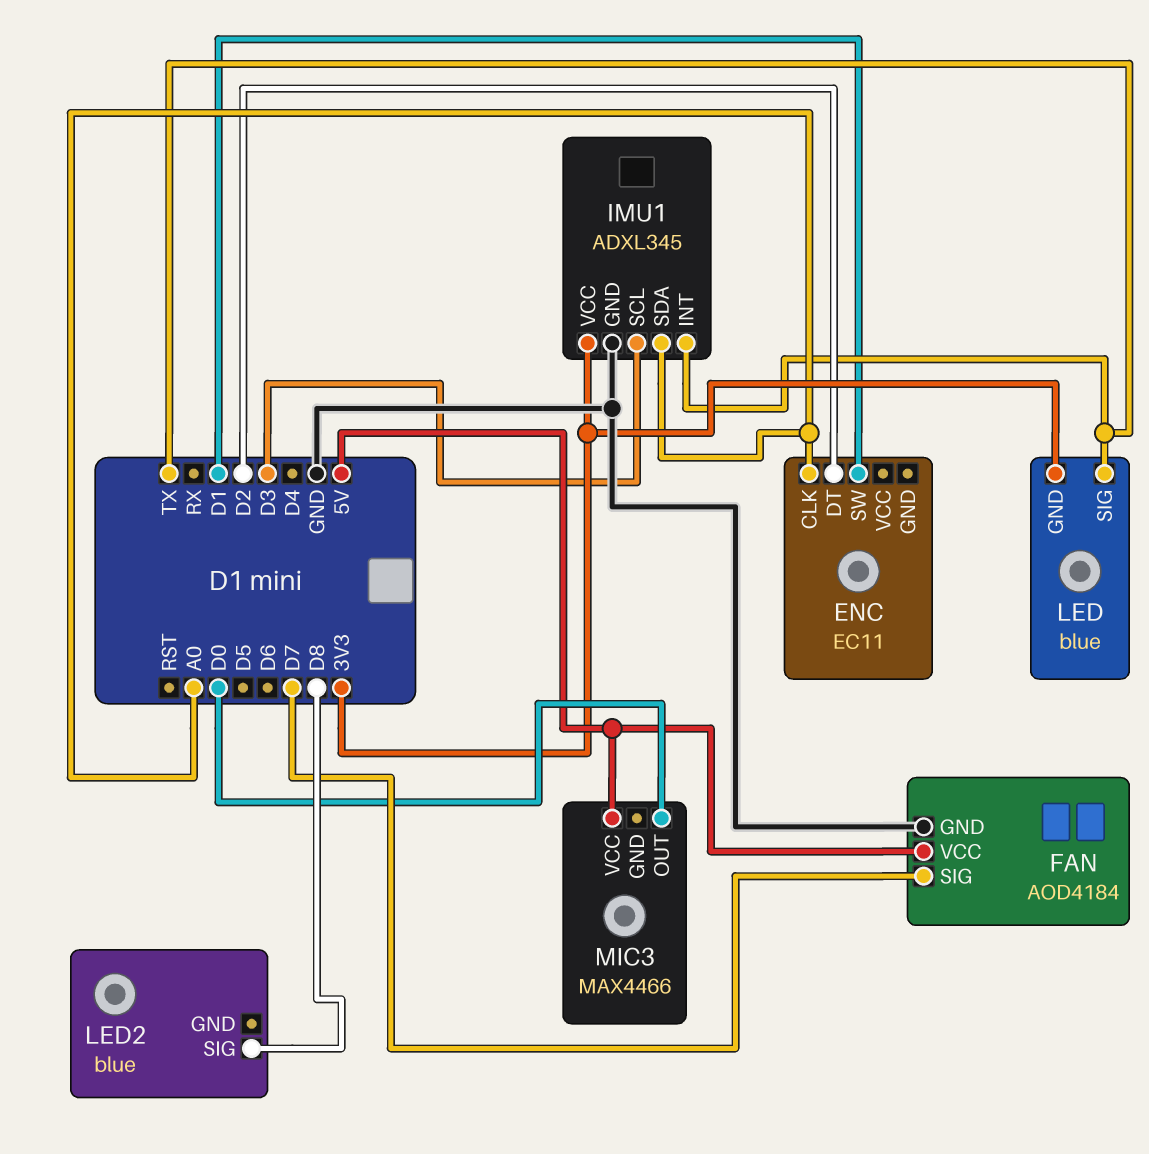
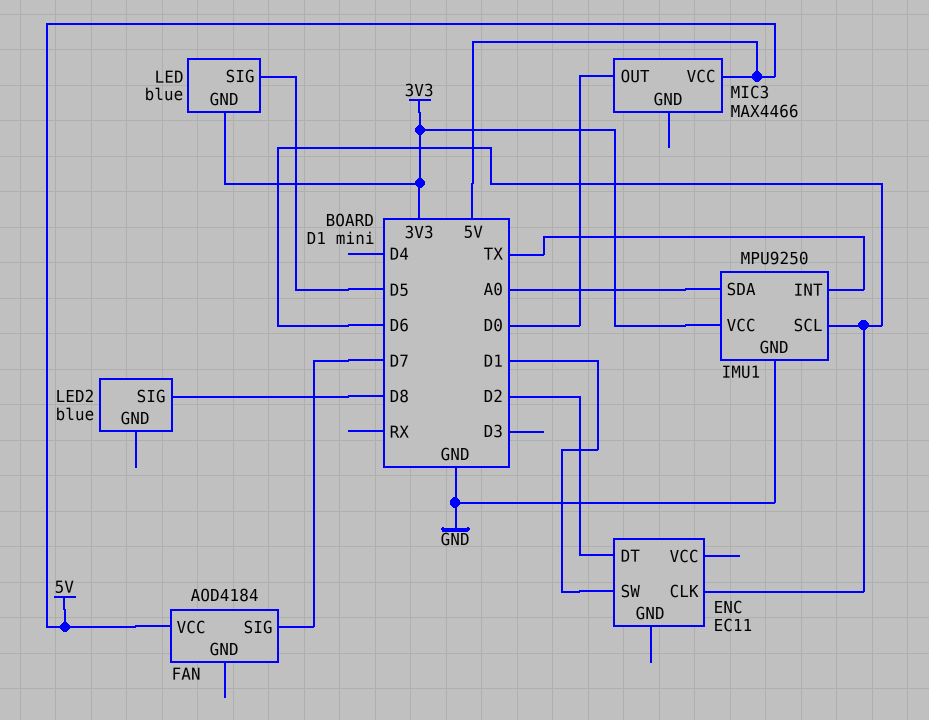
ENC pin CLK: A0 -> D6
FAN pin GND: GND -> none
IMU1: ADXL345 -> MPU9250
IMU1 pin SCL: D3 -> D6
LED pin SIG: TX -> D5

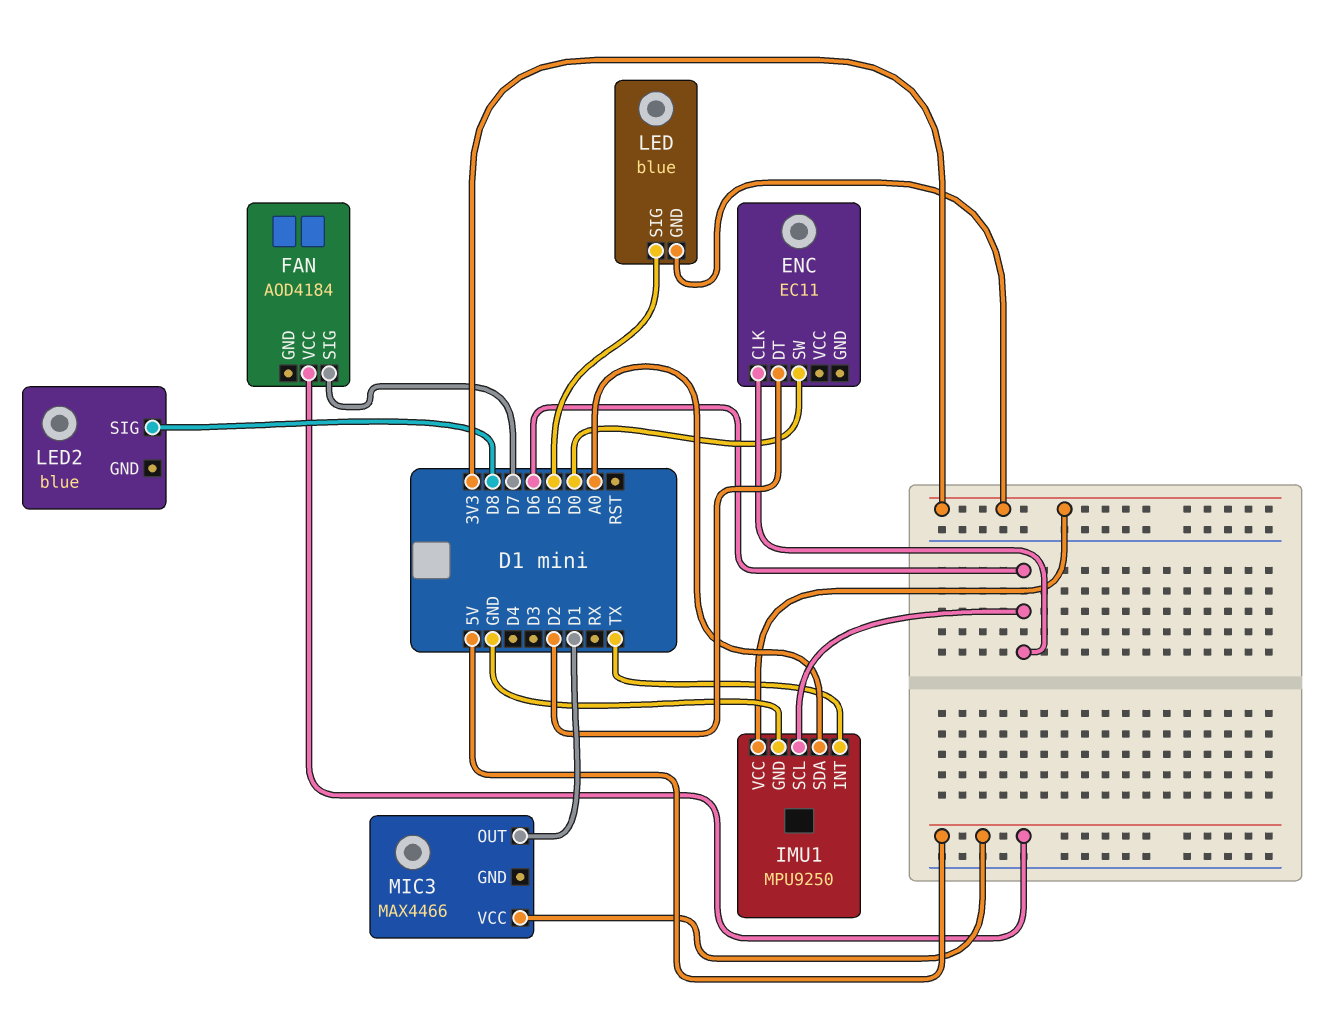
ENC pin SW: D1 -> D0
MIC3 pin OUT: D0 -> D1

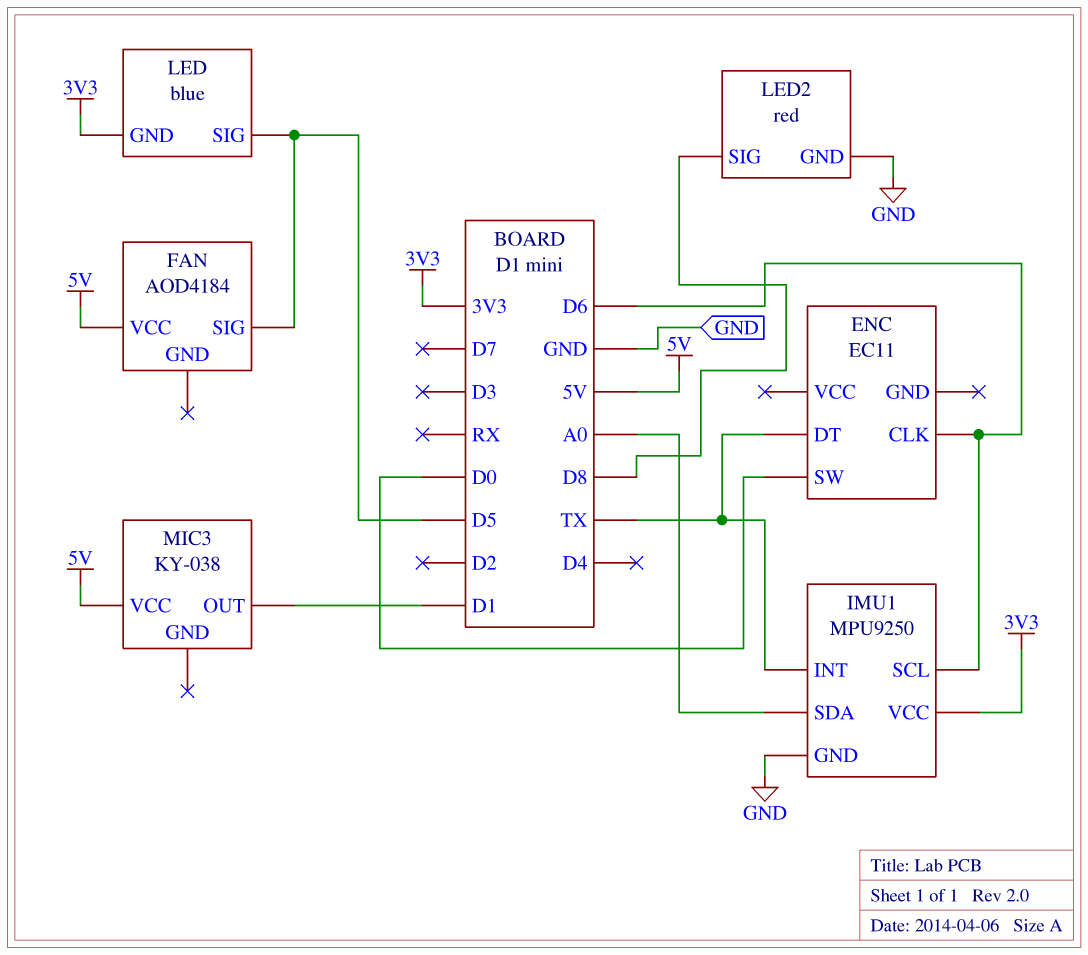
ENC pin DT: D2 -> TX
FAN pin SIG: D7 -> D5
LED2: blue -> red
LED2 pin GND: none -> GND
MIC3: MAX4466 -> KY-038

